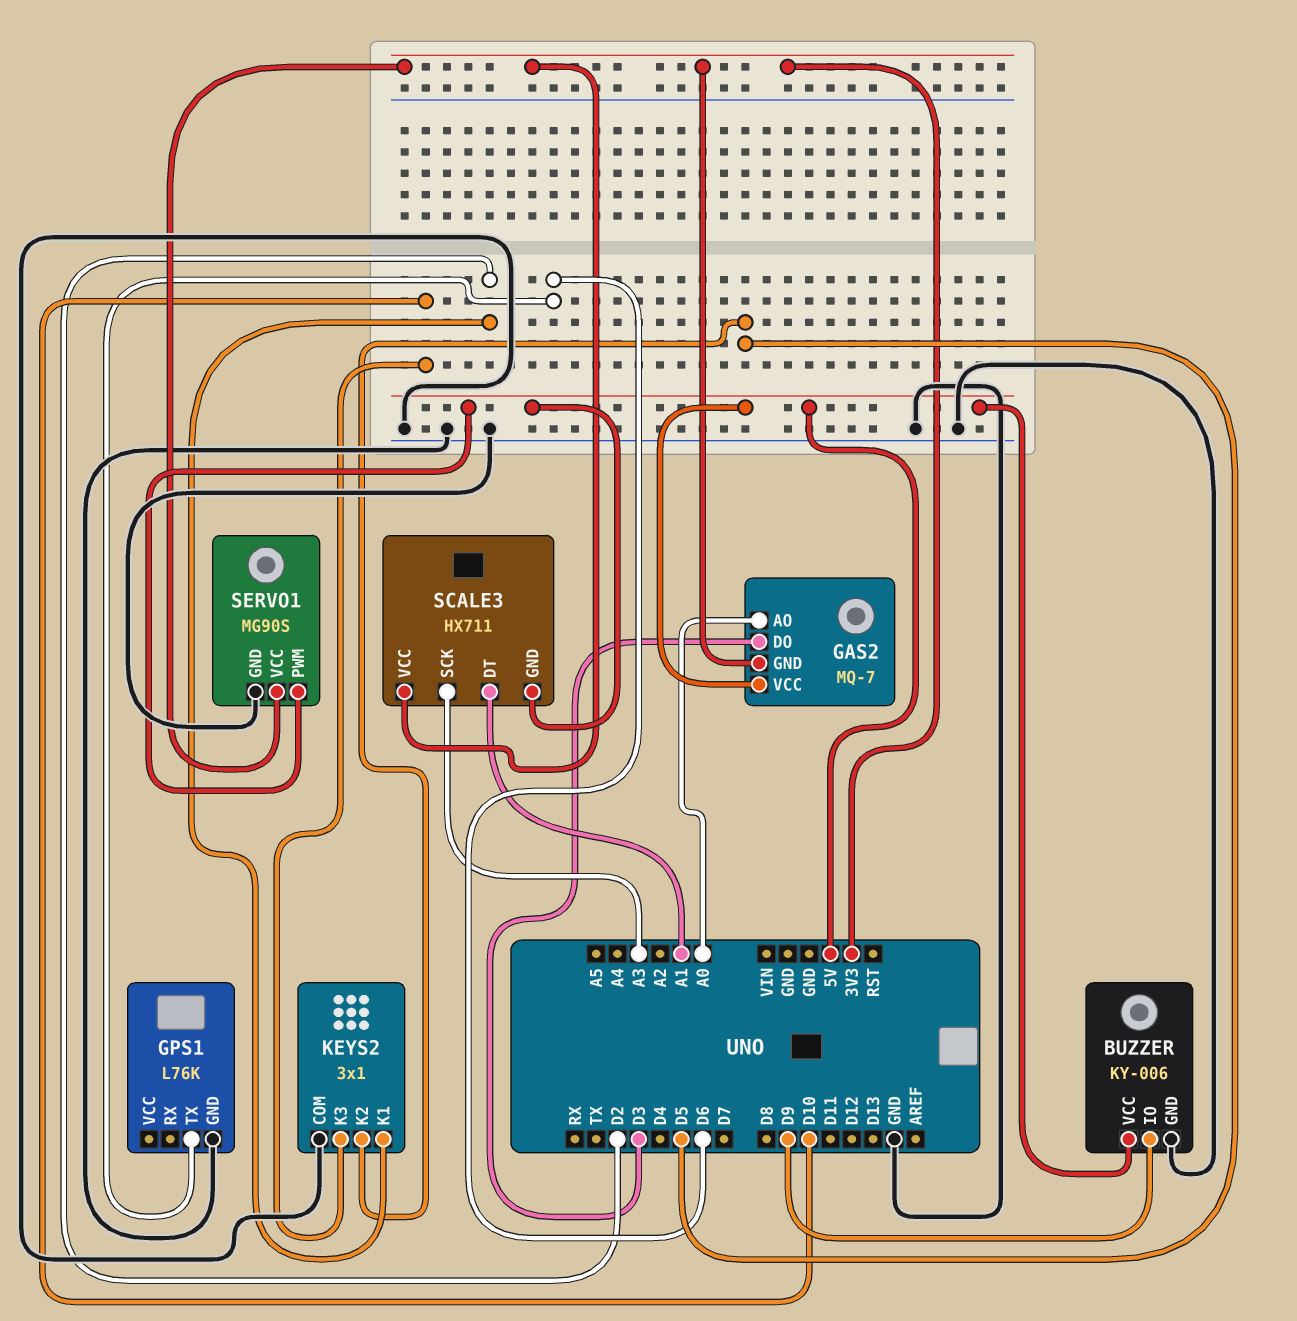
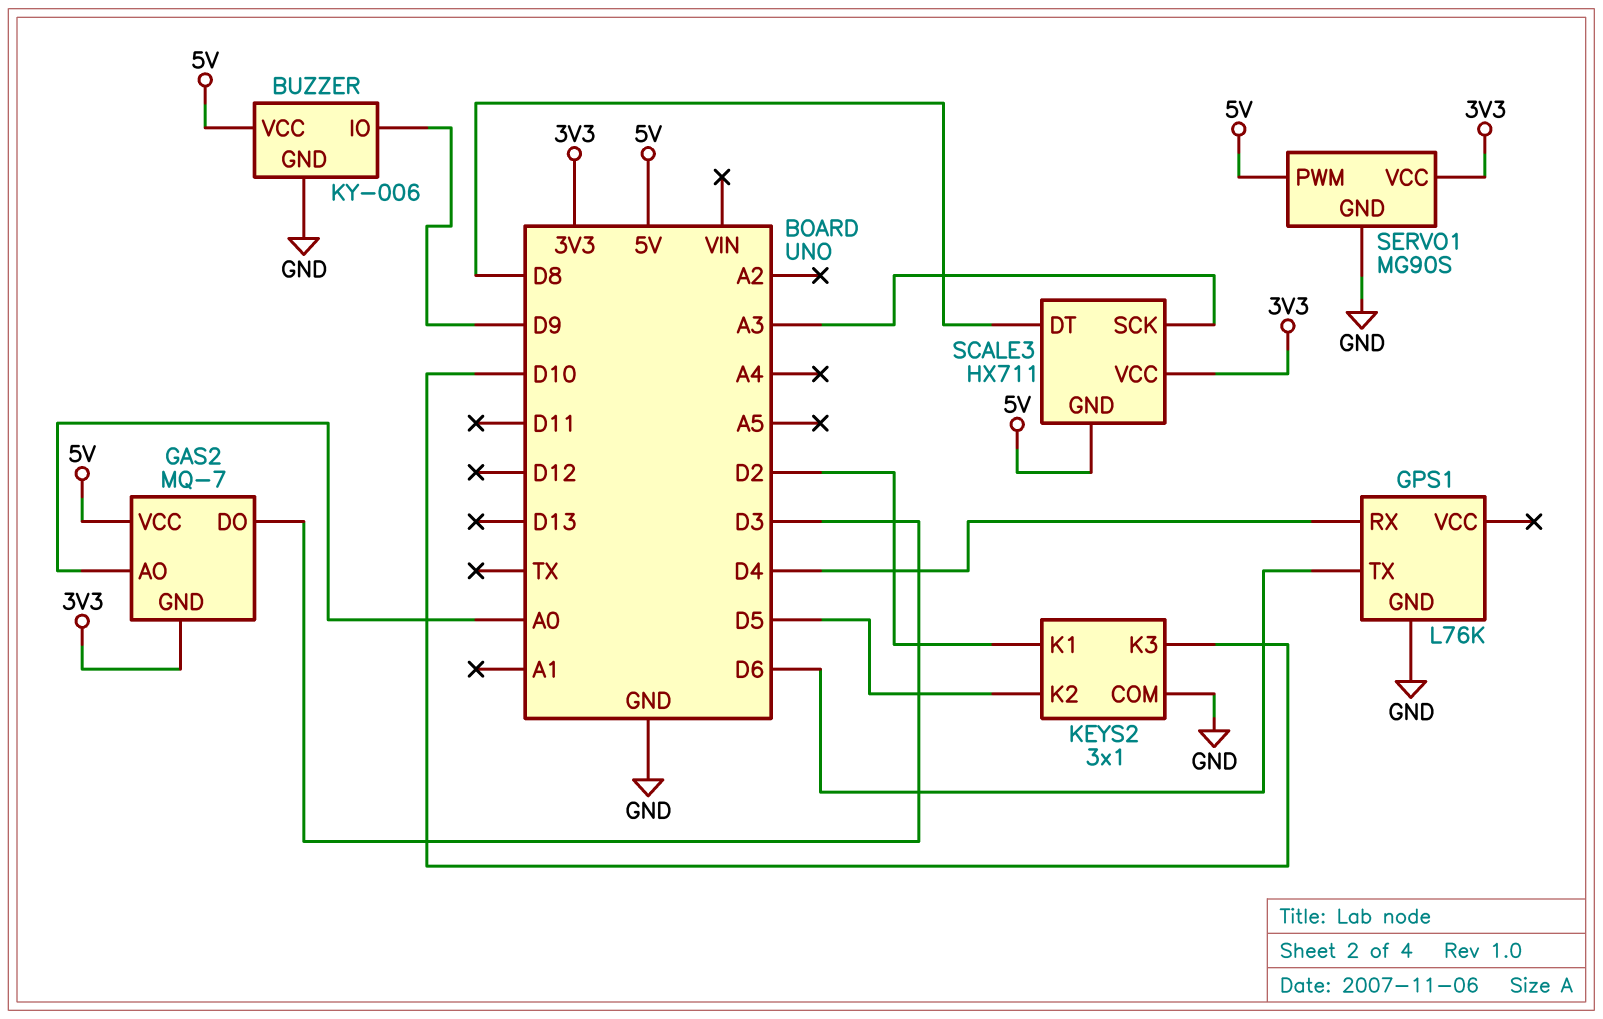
GPS1 pin RX: none -> D4
SCALE3 pin DT: A1 -> D8

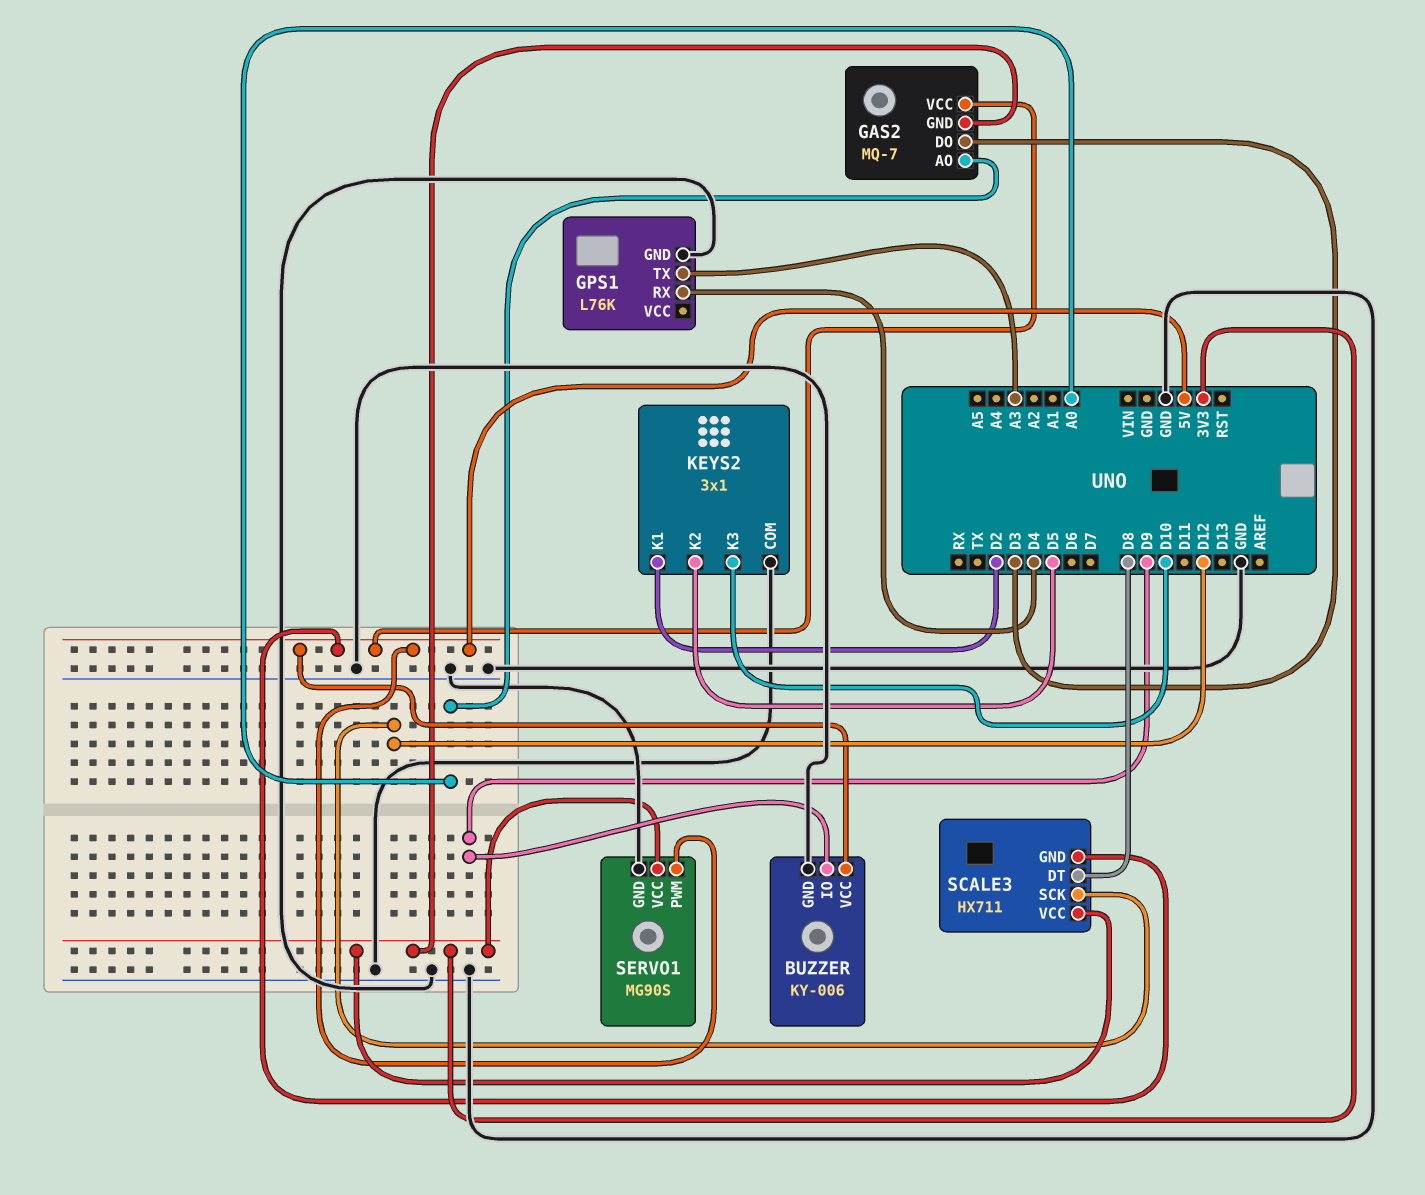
GPS1 pin TX: D6 -> A3
SCALE3 pin SCK: A3 -> D12

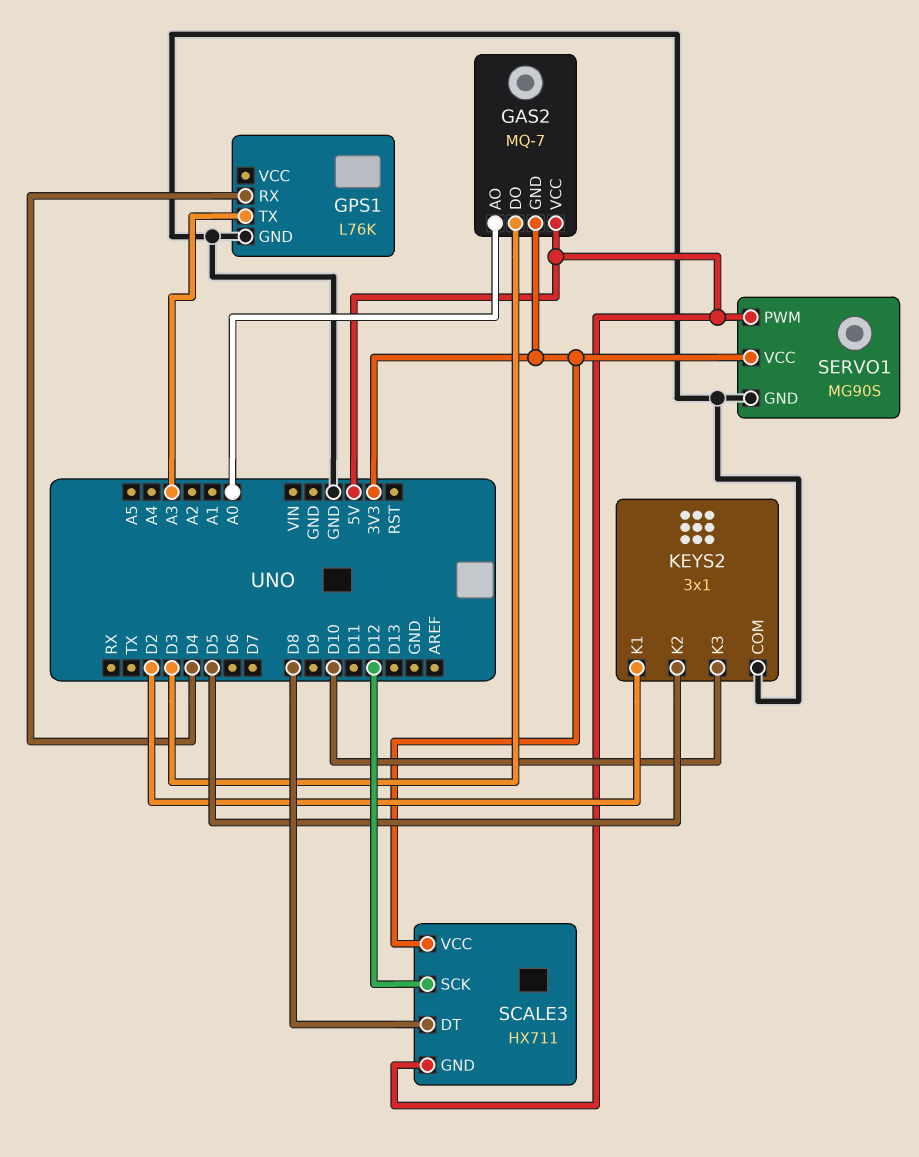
BUZZER: KY-006 -> none
BUZZER pin GND: GND -> none
BUZZER pin IO: D9 -> none
BUZZER pin VCC: 5V -> none

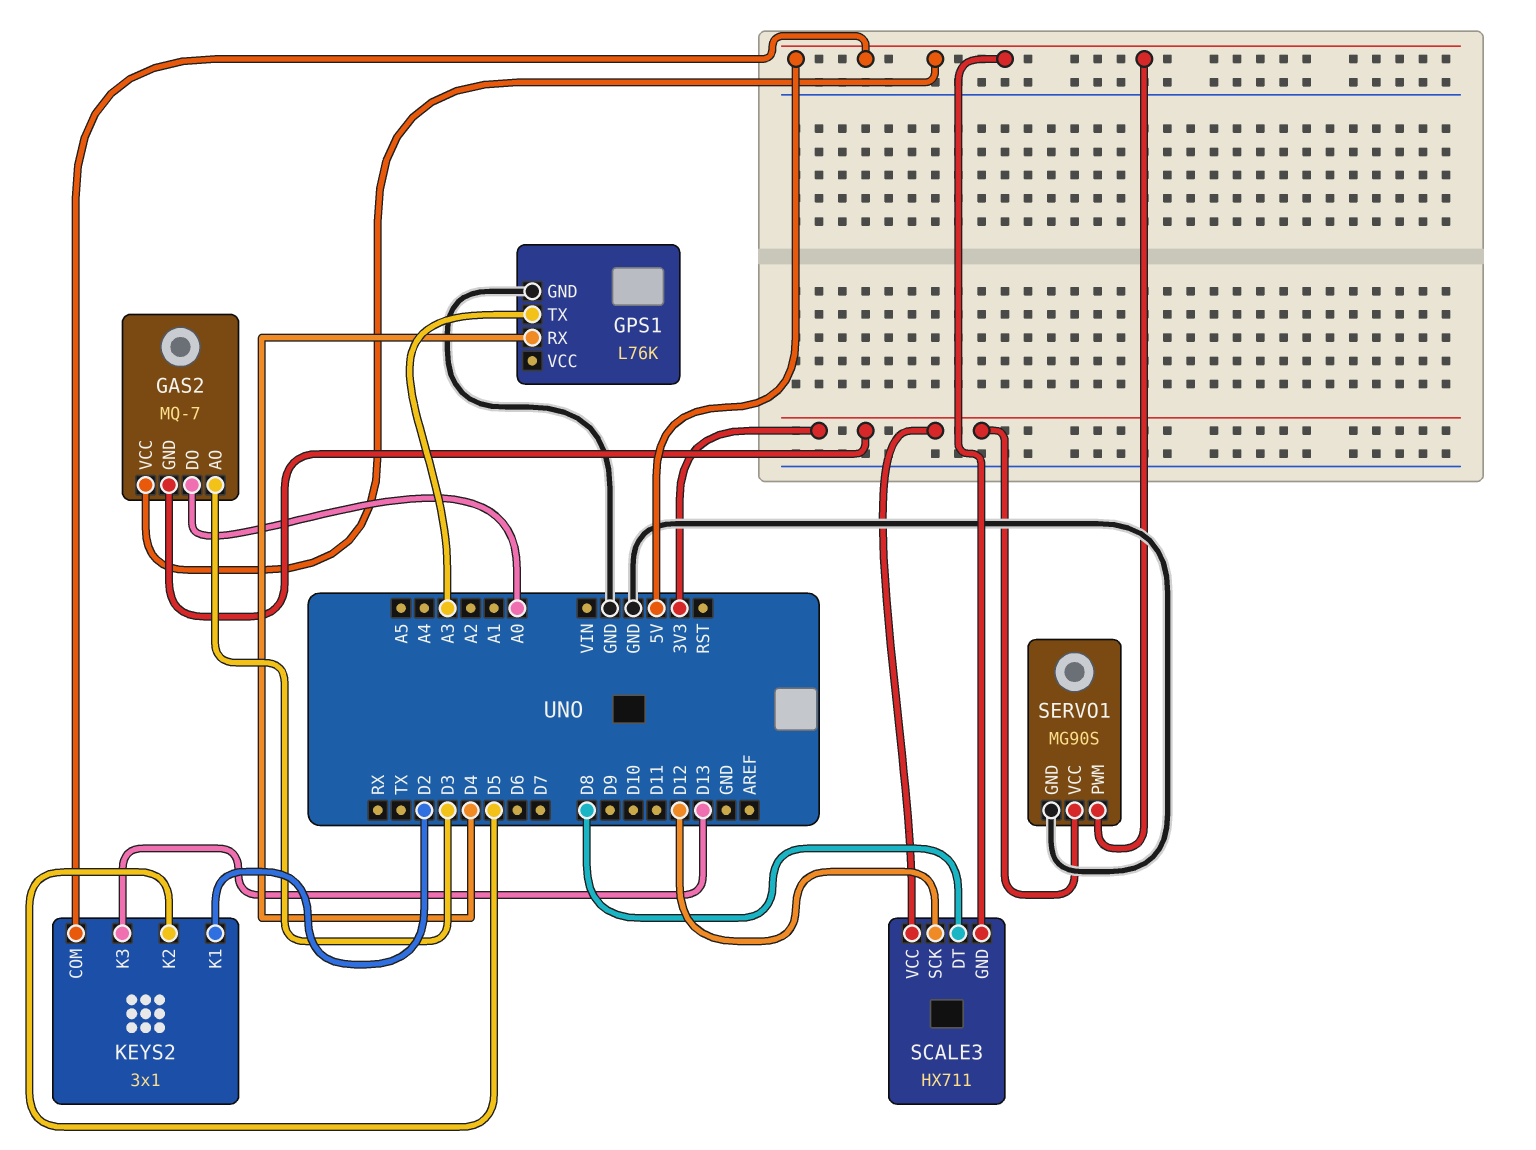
GAS2 pin AO: A0 -> D3
GAS2 pin DO: D3 -> A0
KEYS2 pin COM: GND -> 5V
KEYS2 pin K3: D10 -> D13

